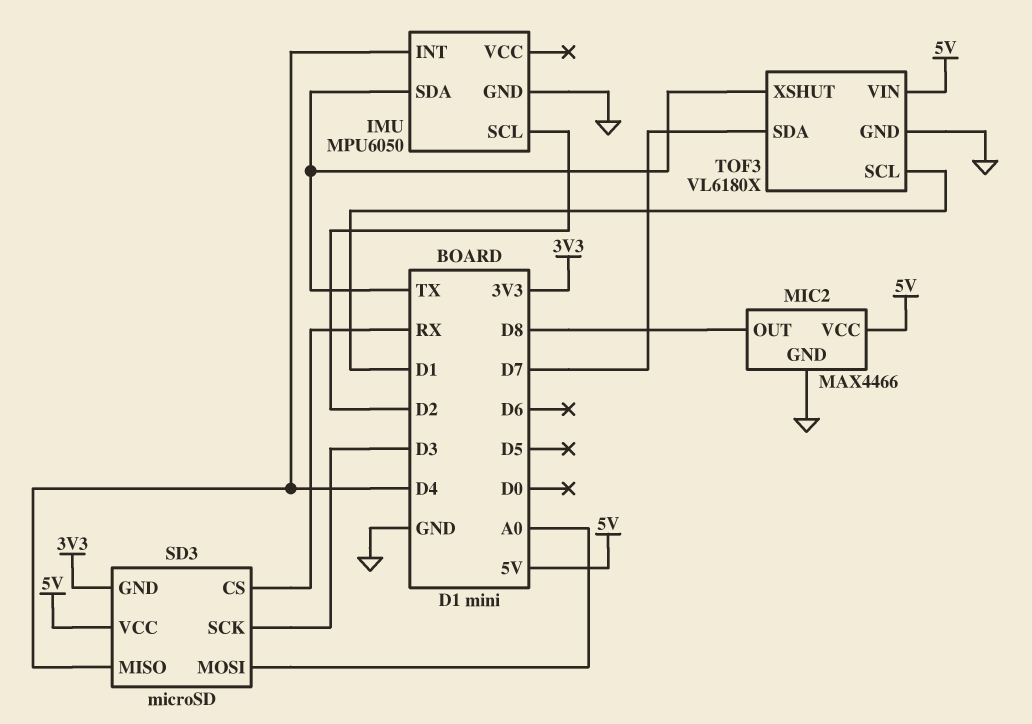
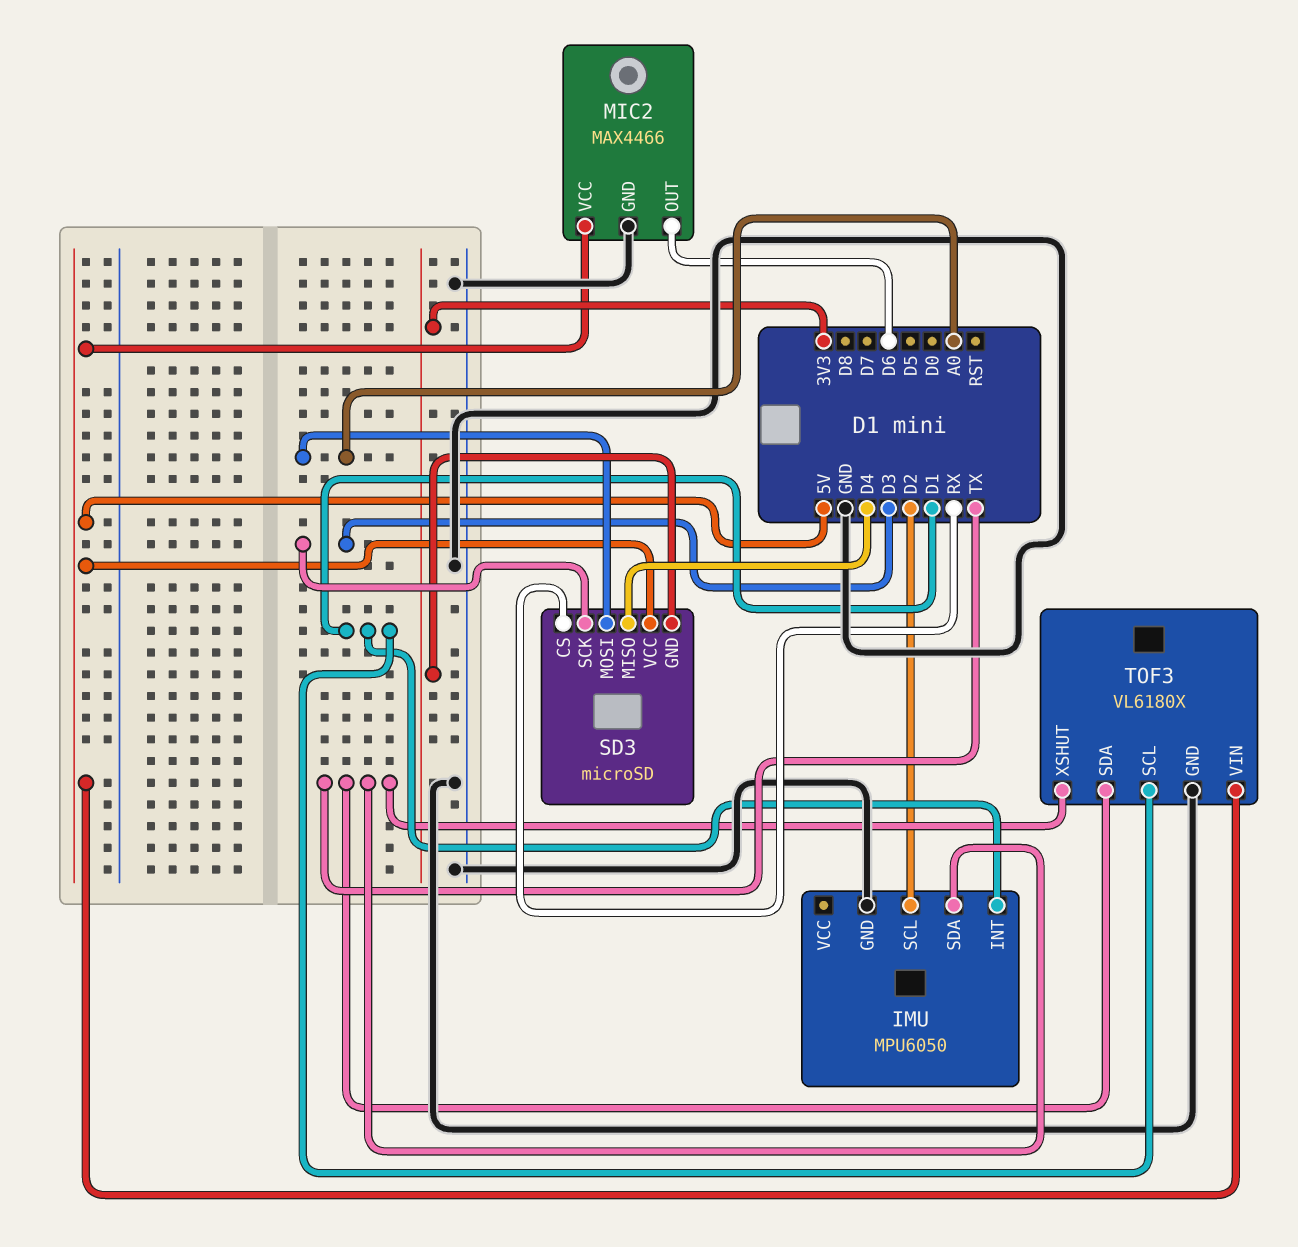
IMU pin INT: D4 -> D1
MIC2 pin OUT: D8 -> D6
TOF3 pin SDA: D7 -> TX

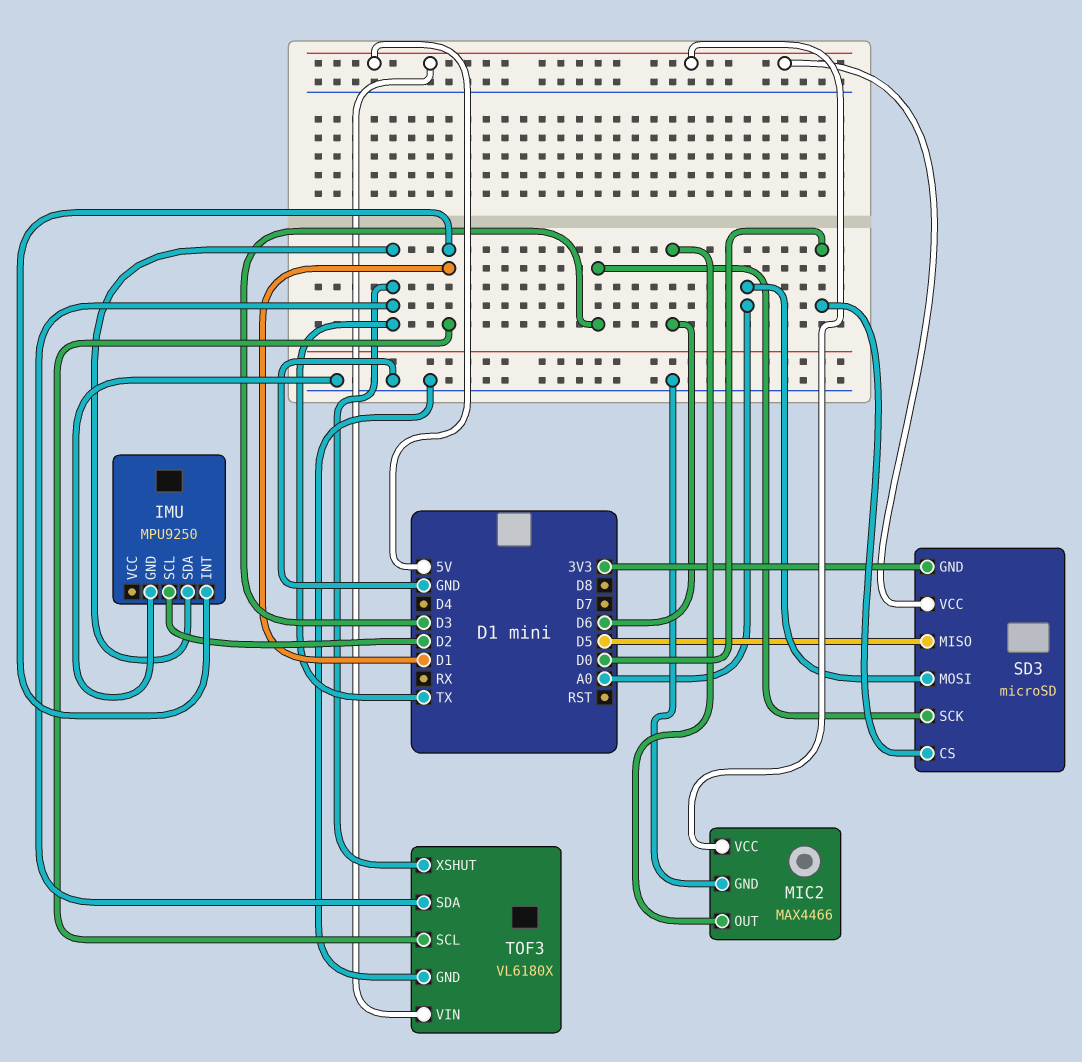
IMU: MPU6050 -> MPU9250
SD3 pin CS: RX -> D0
SD3 pin MISO: D4 -> D5

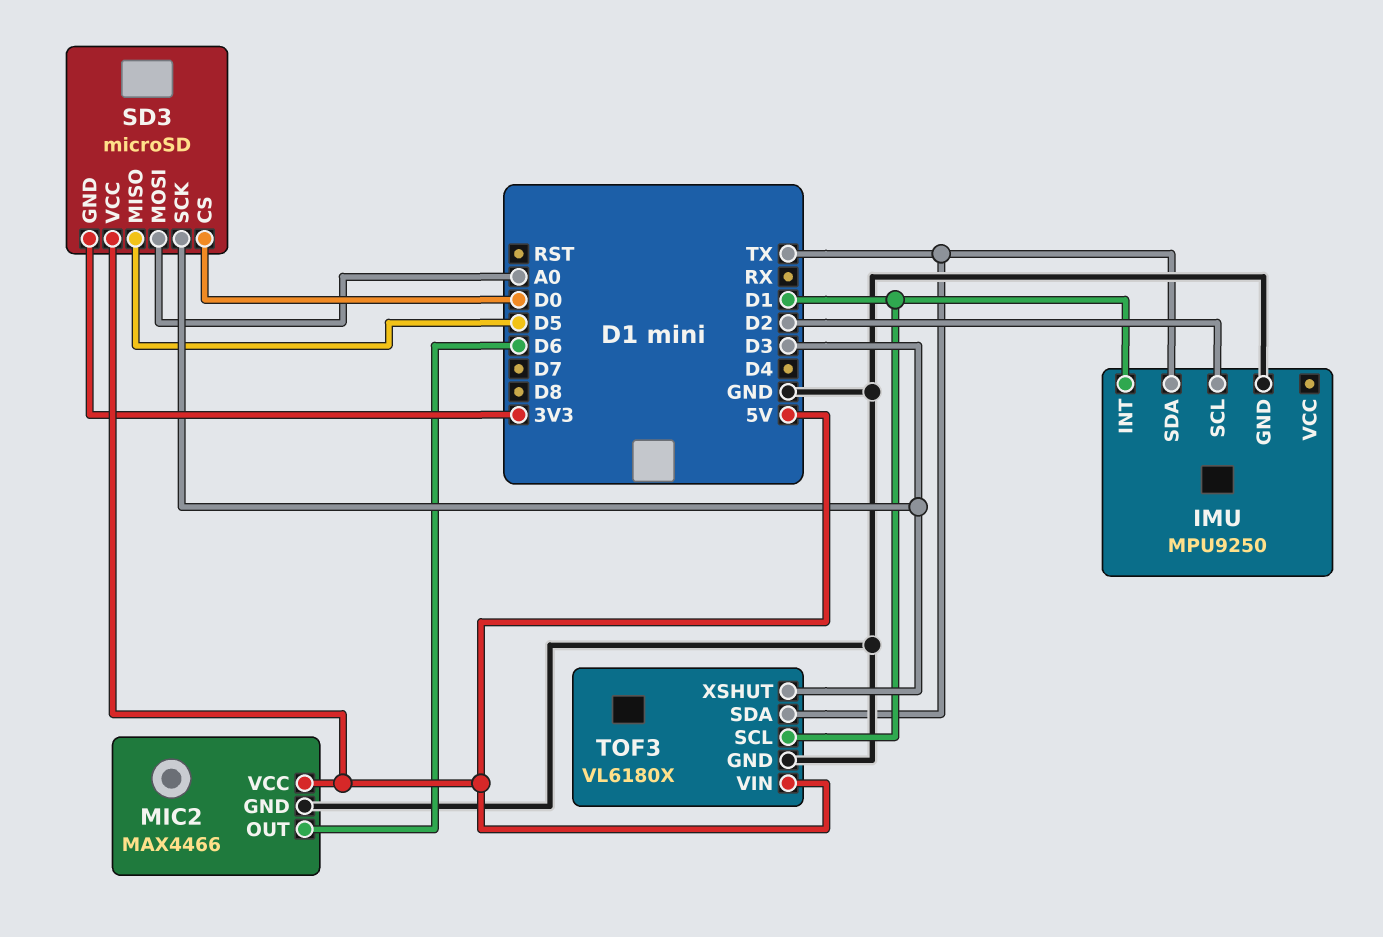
TOF3 pin XSHUT: TX -> D3

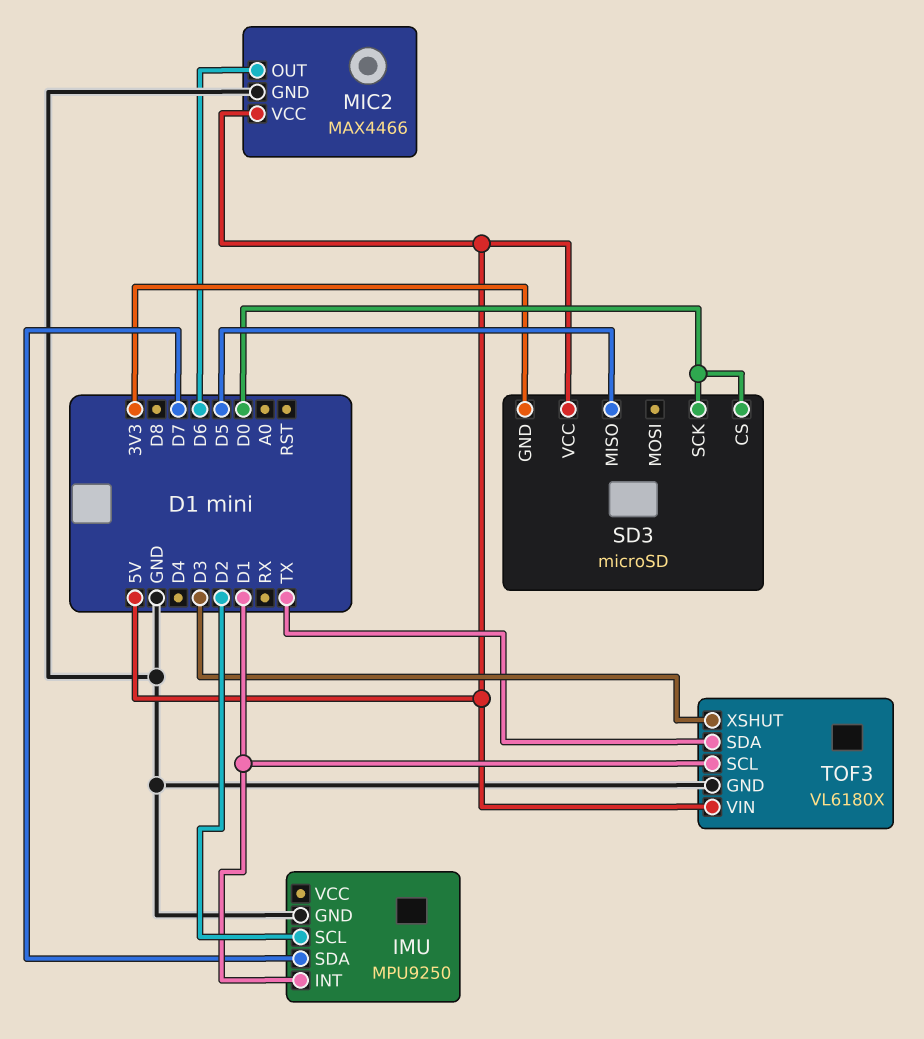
IMU pin SDA: TX -> D7
SD3 pin MOSI: A0 -> none
SD3 pin SCK: D3 -> D0

